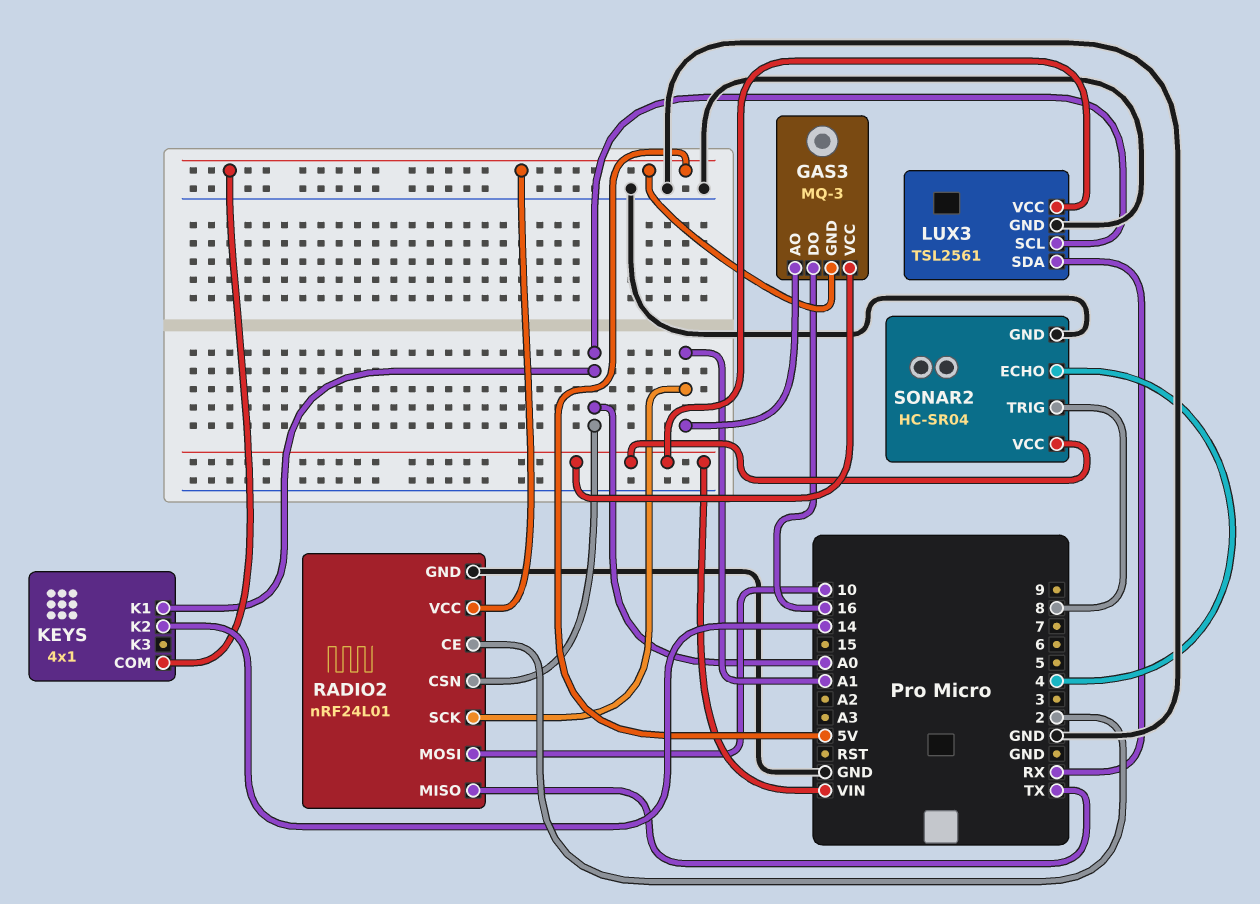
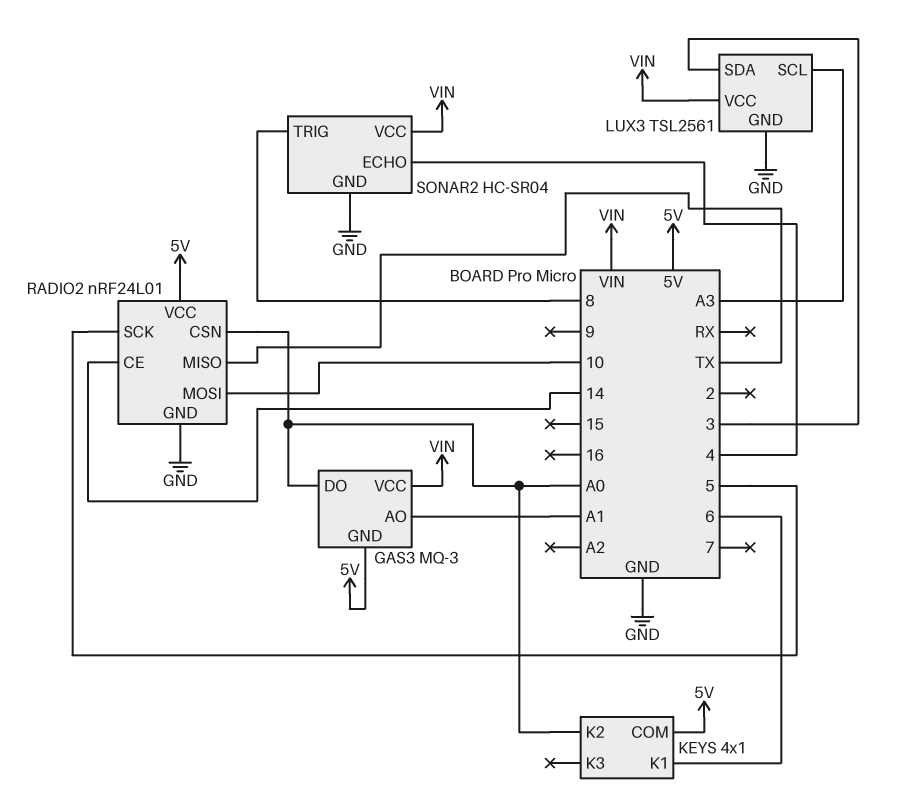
GAS3 pin DO: 16 -> A0
KEYS pin K1: A0 -> 6
KEYS pin K2: 14 -> A0
LUX3 pin SCL: A0 -> A3
LUX3 pin SDA: RX -> 3
RADIO2 pin CE: 2 -> 14
RADIO2 pin SCK: A1 -> 5

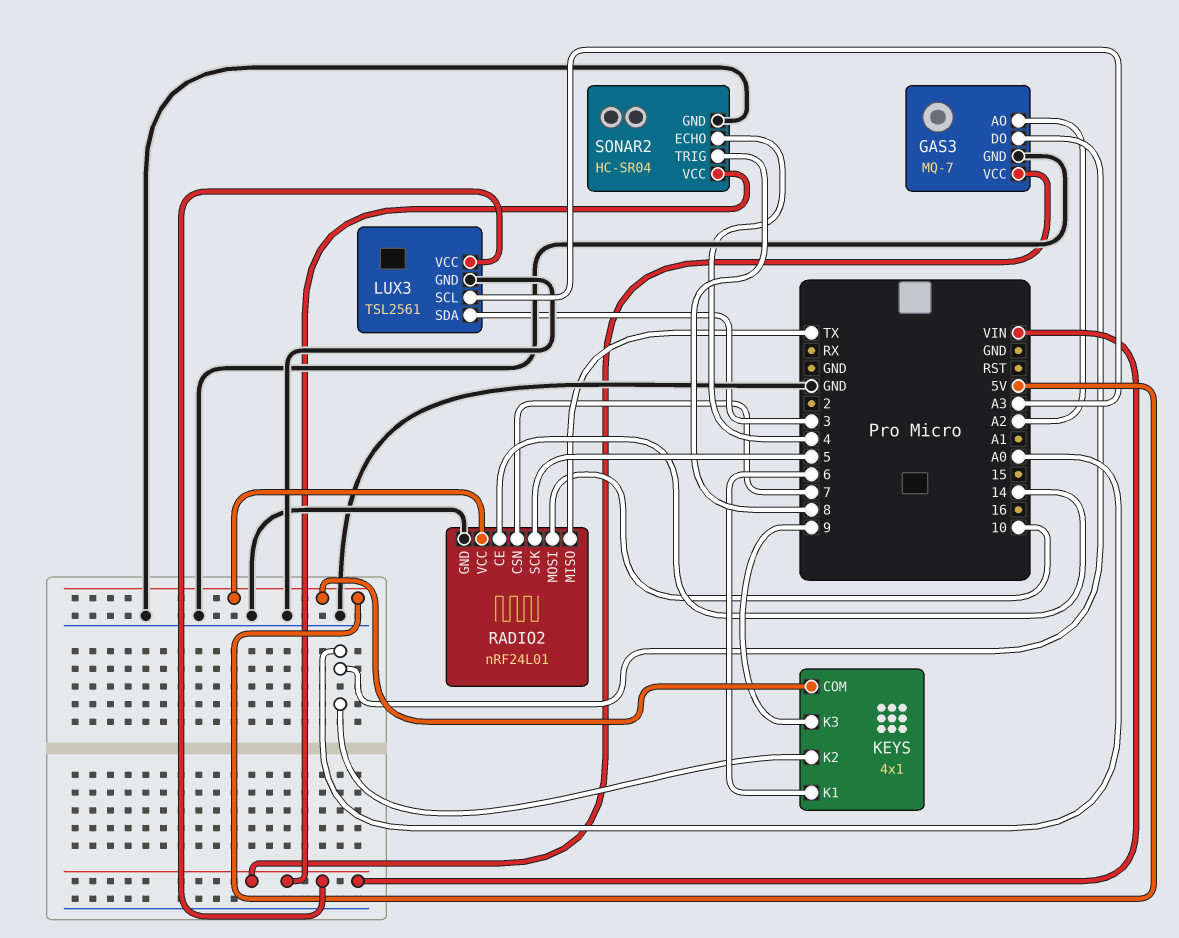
GAS3: MQ-3 -> MQ-7
GAS3 pin AO: A1 -> A2
GAS3 pin GND: 5V -> GND
KEYS pin K3: none -> 9
RADIO2 pin CSN: A0 -> 7

